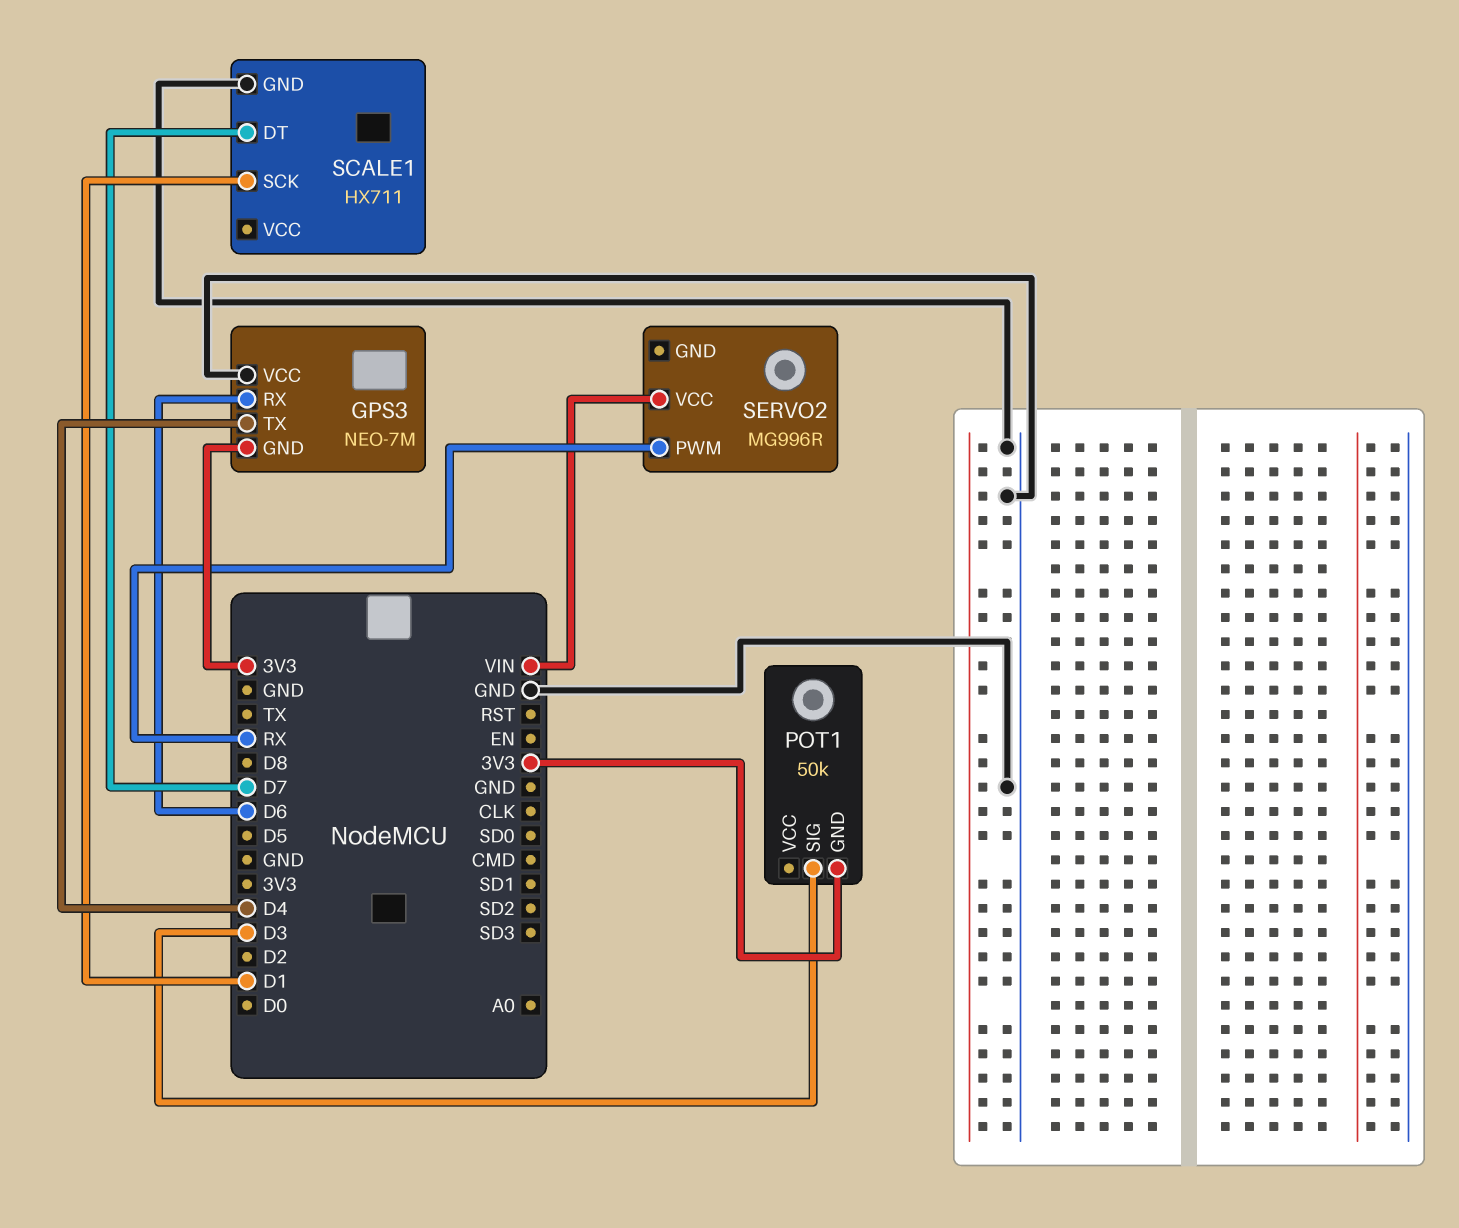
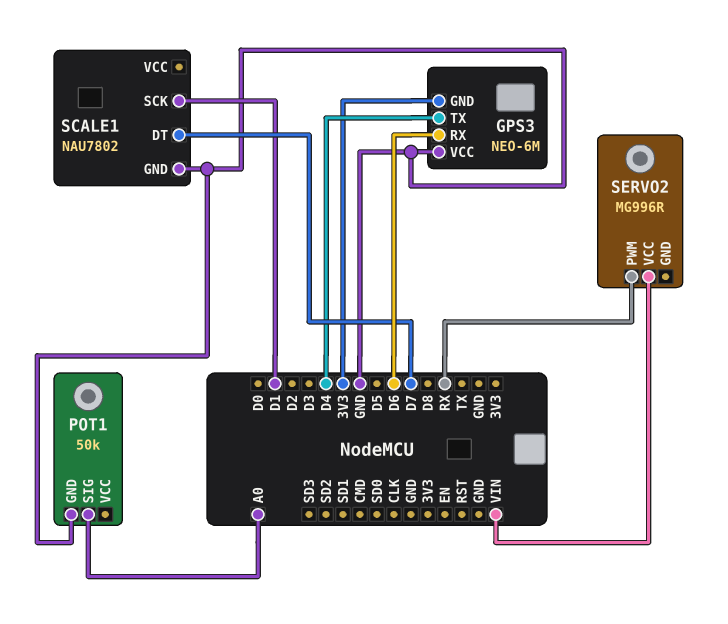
GPS3: NEO-7M -> NEO-6M
POT1 pin GND: 3V3 -> GND
POT1 pin SIG: D3 -> A0
SCALE1: HX711 -> NAU7802

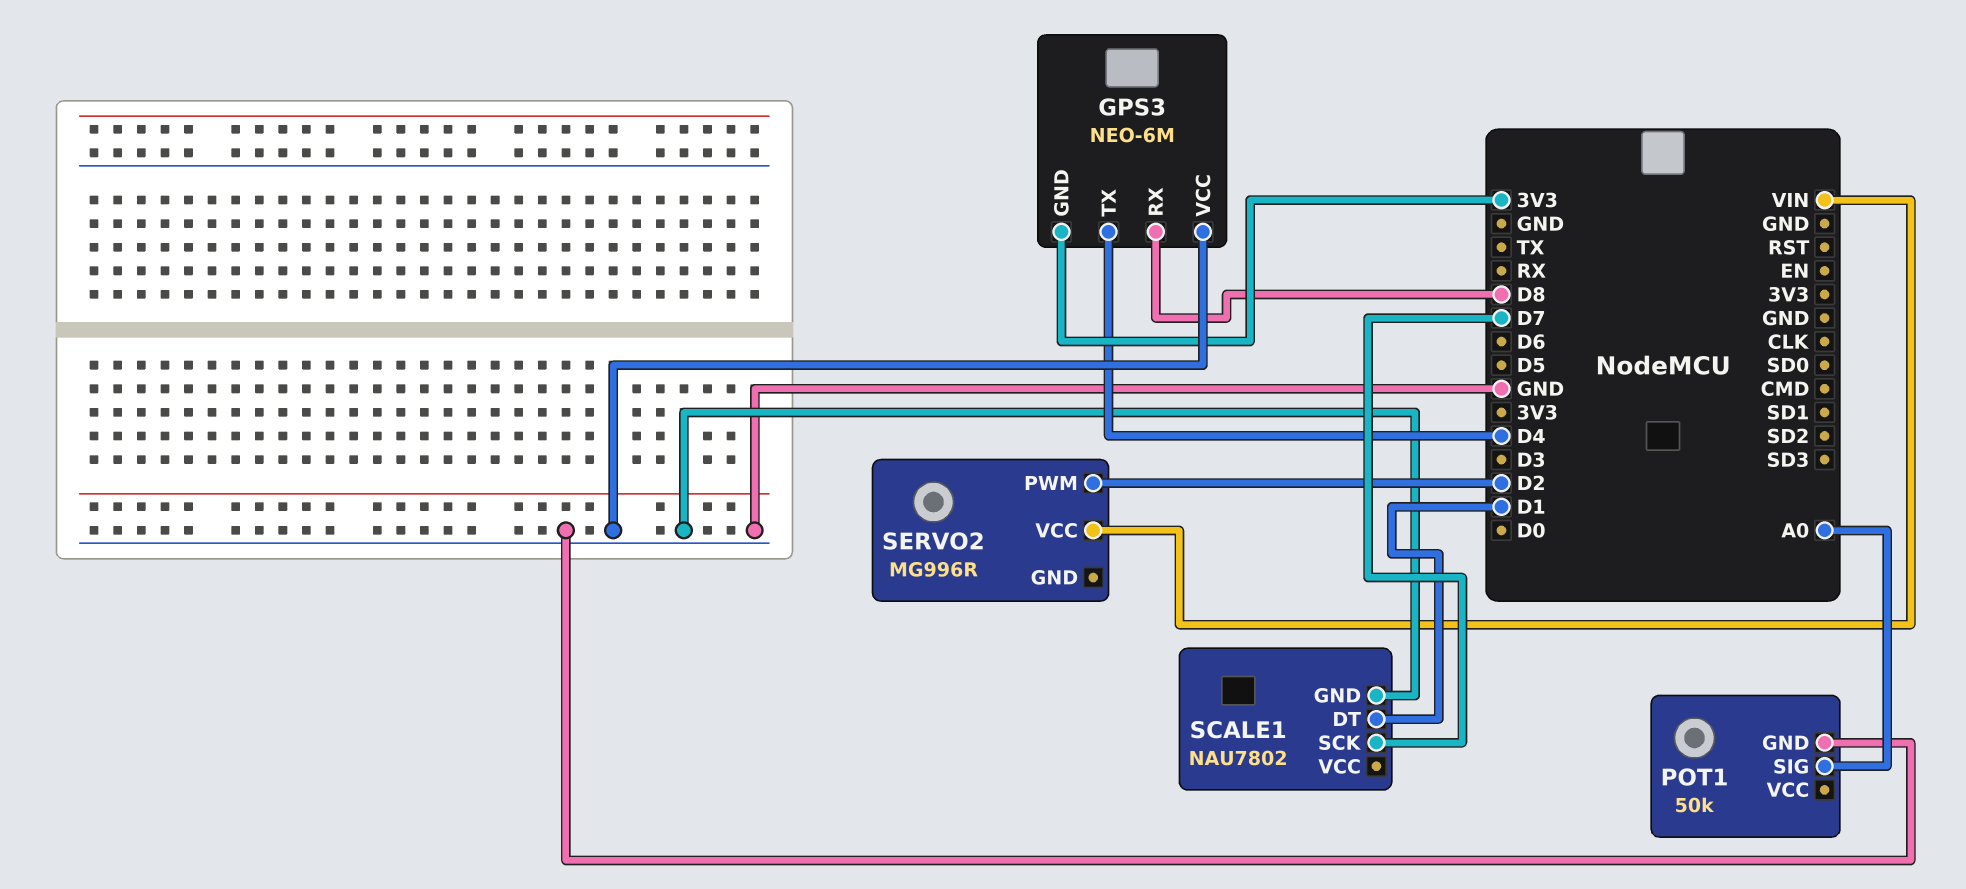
GPS3 pin RX: D6 -> D8
SCALE1 pin DT: D7 -> D1
SCALE1 pin SCK: D1 -> D7
SERVO2 pin PWM: RX -> D2

